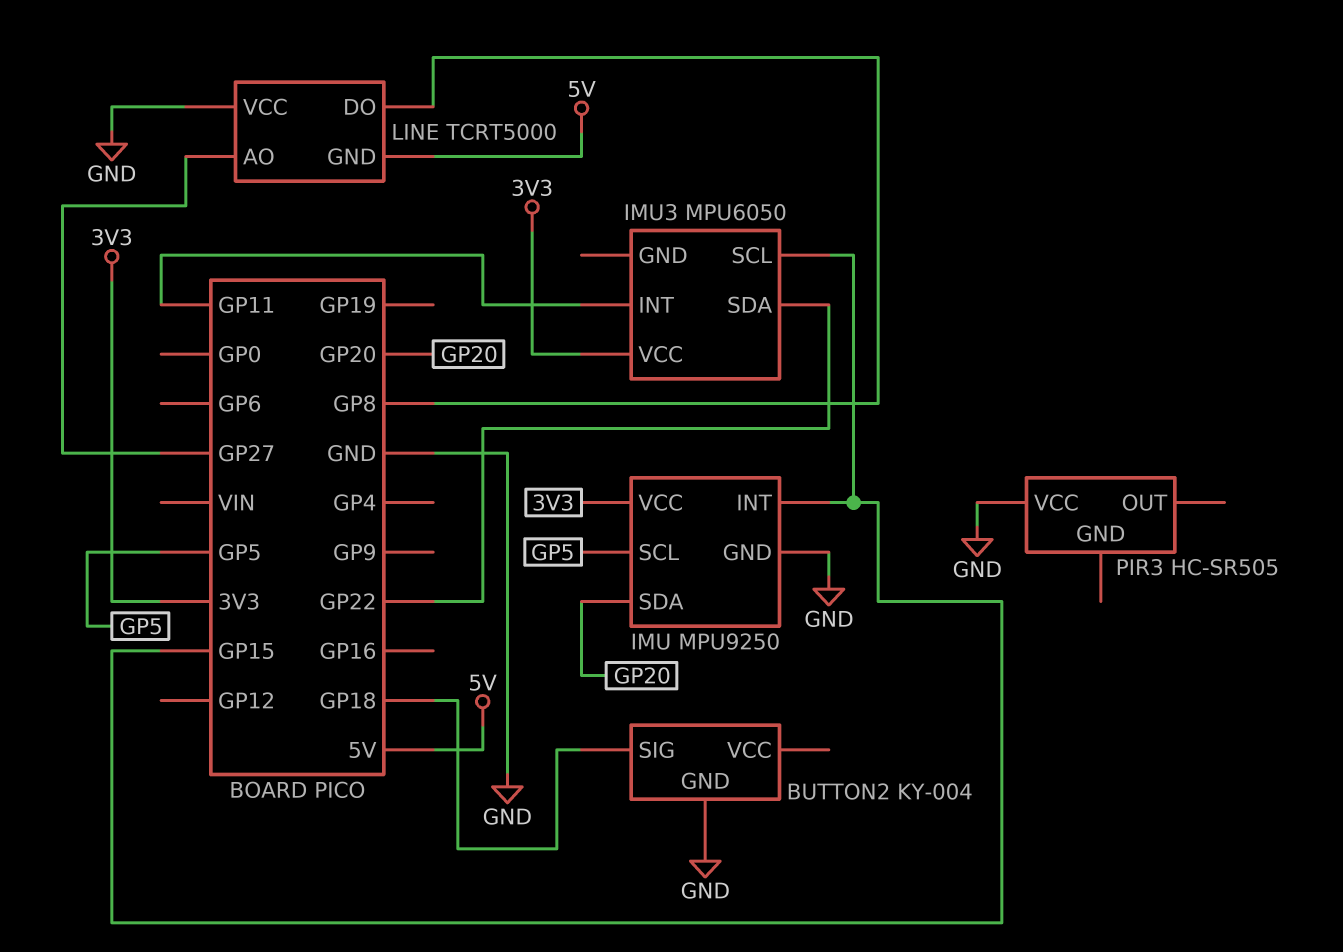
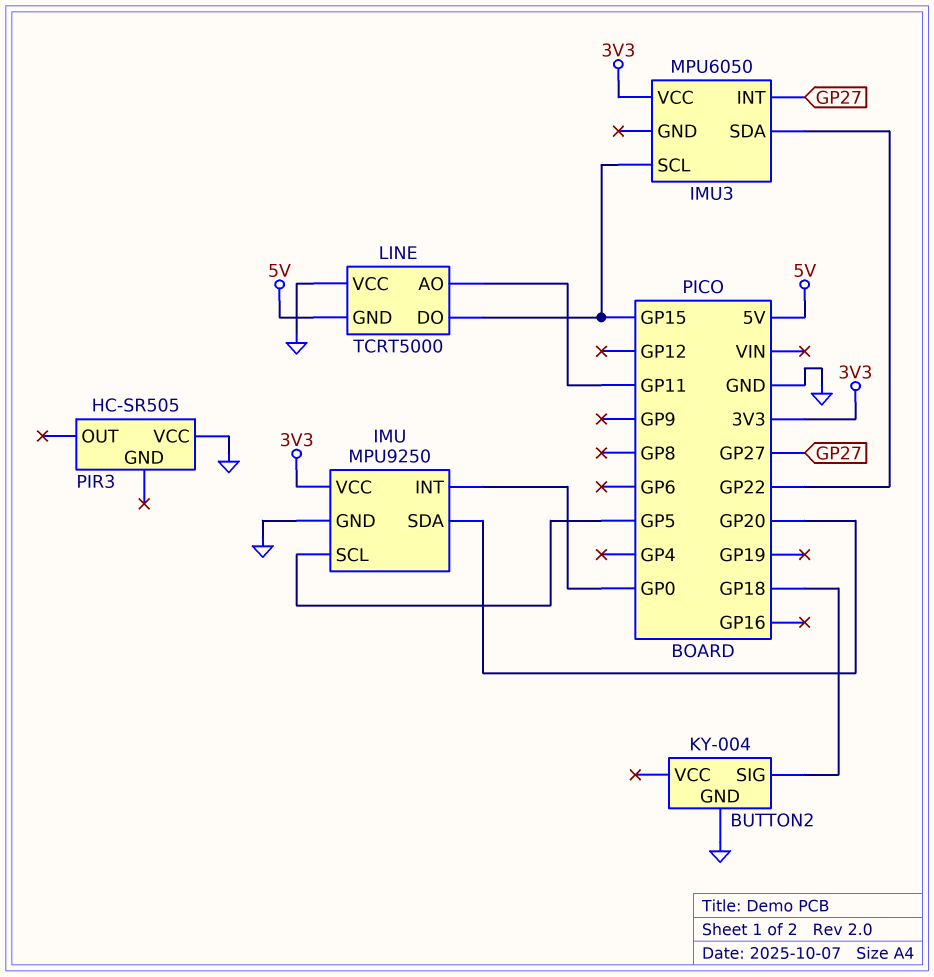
IMU pin INT: GP15 -> GP0
IMU3 pin INT: GP11 -> GP27
LINE pin AO: GP27 -> GP11
LINE pin DO: GP8 -> GP15

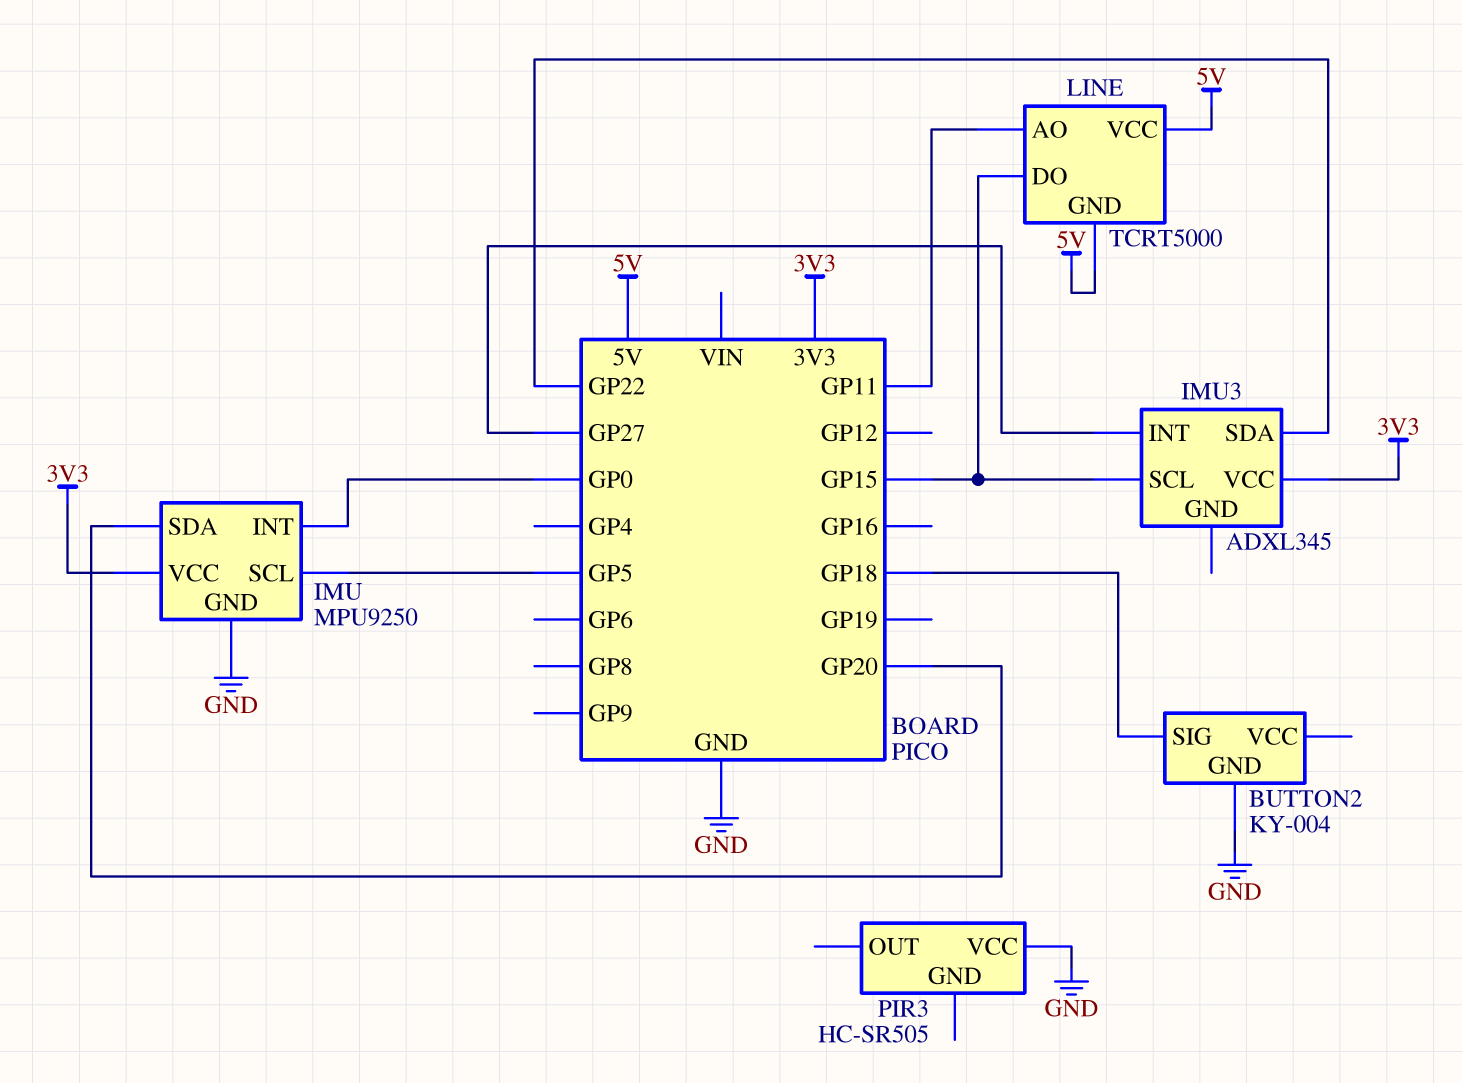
IMU3: MPU6050 -> ADXL345
LINE pin VCC: GND -> 5V

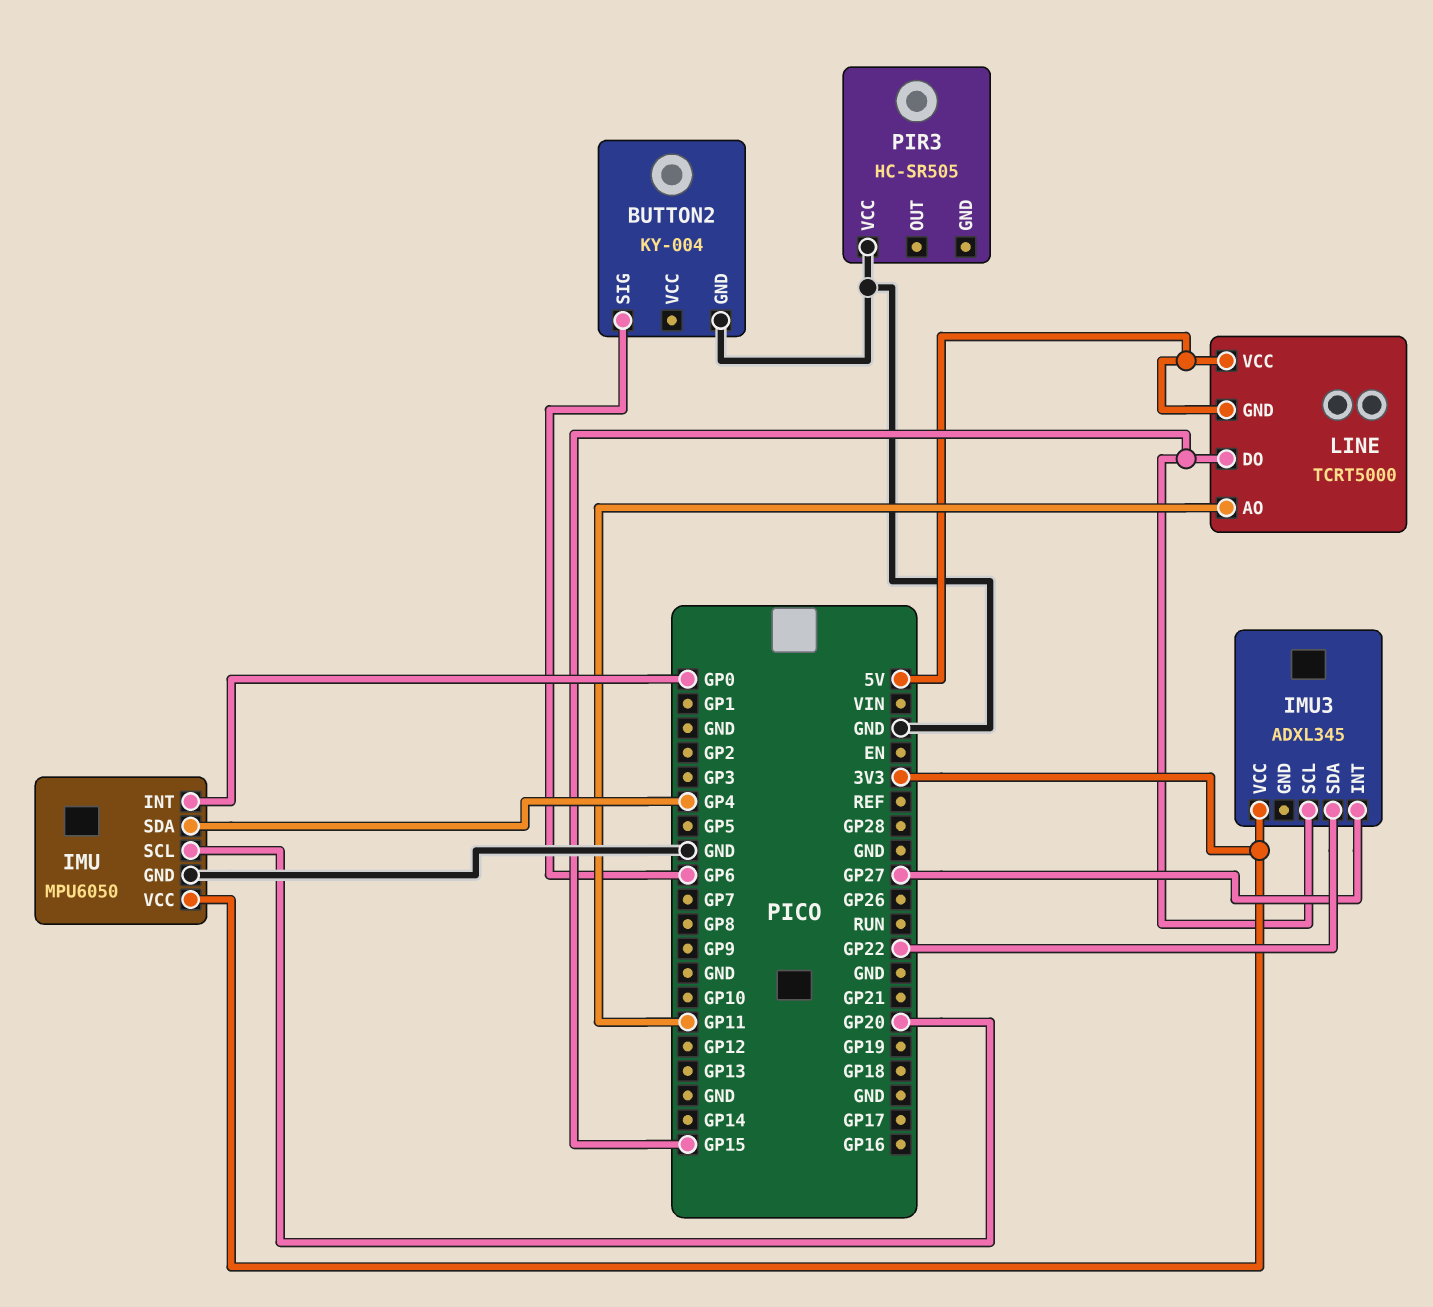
BUTTON2 pin SIG: GP18 -> GP6
IMU: MPU9250 -> MPU6050
IMU pin SCL: GP5 -> GP20
IMU pin SDA: GP20 -> GP4

